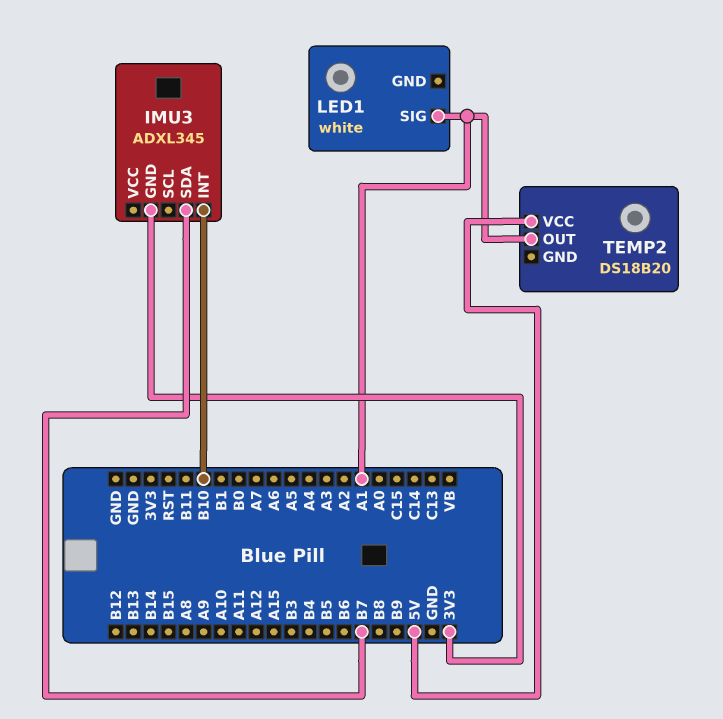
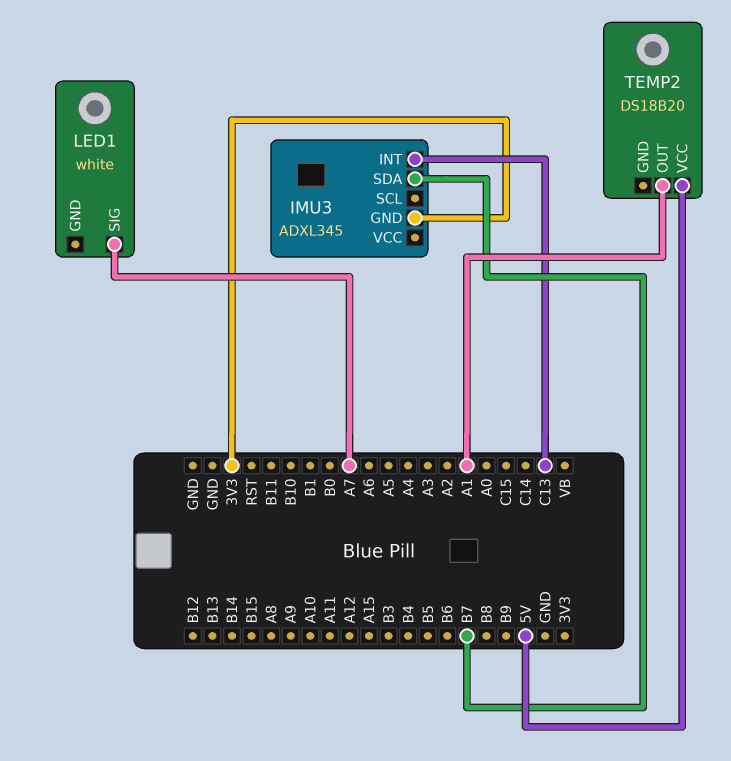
IMU3 pin INT: B10 -> C13
LED1 pin SIG: A1 -> A7

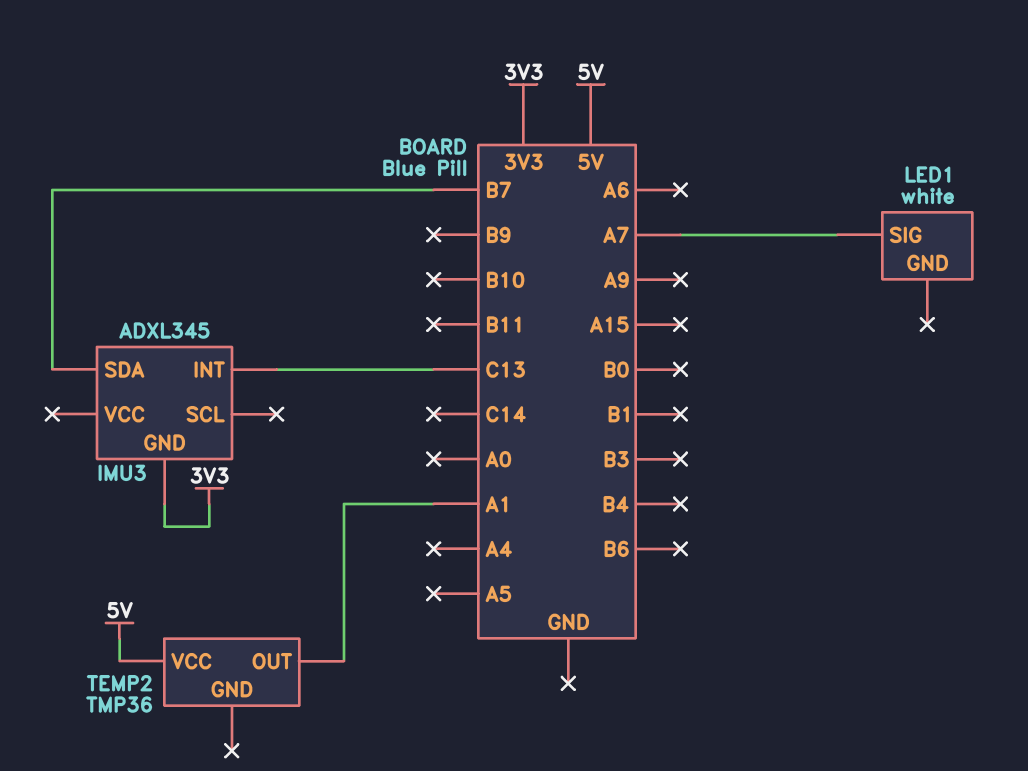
TEMP2: DS18B20 -> TMP36

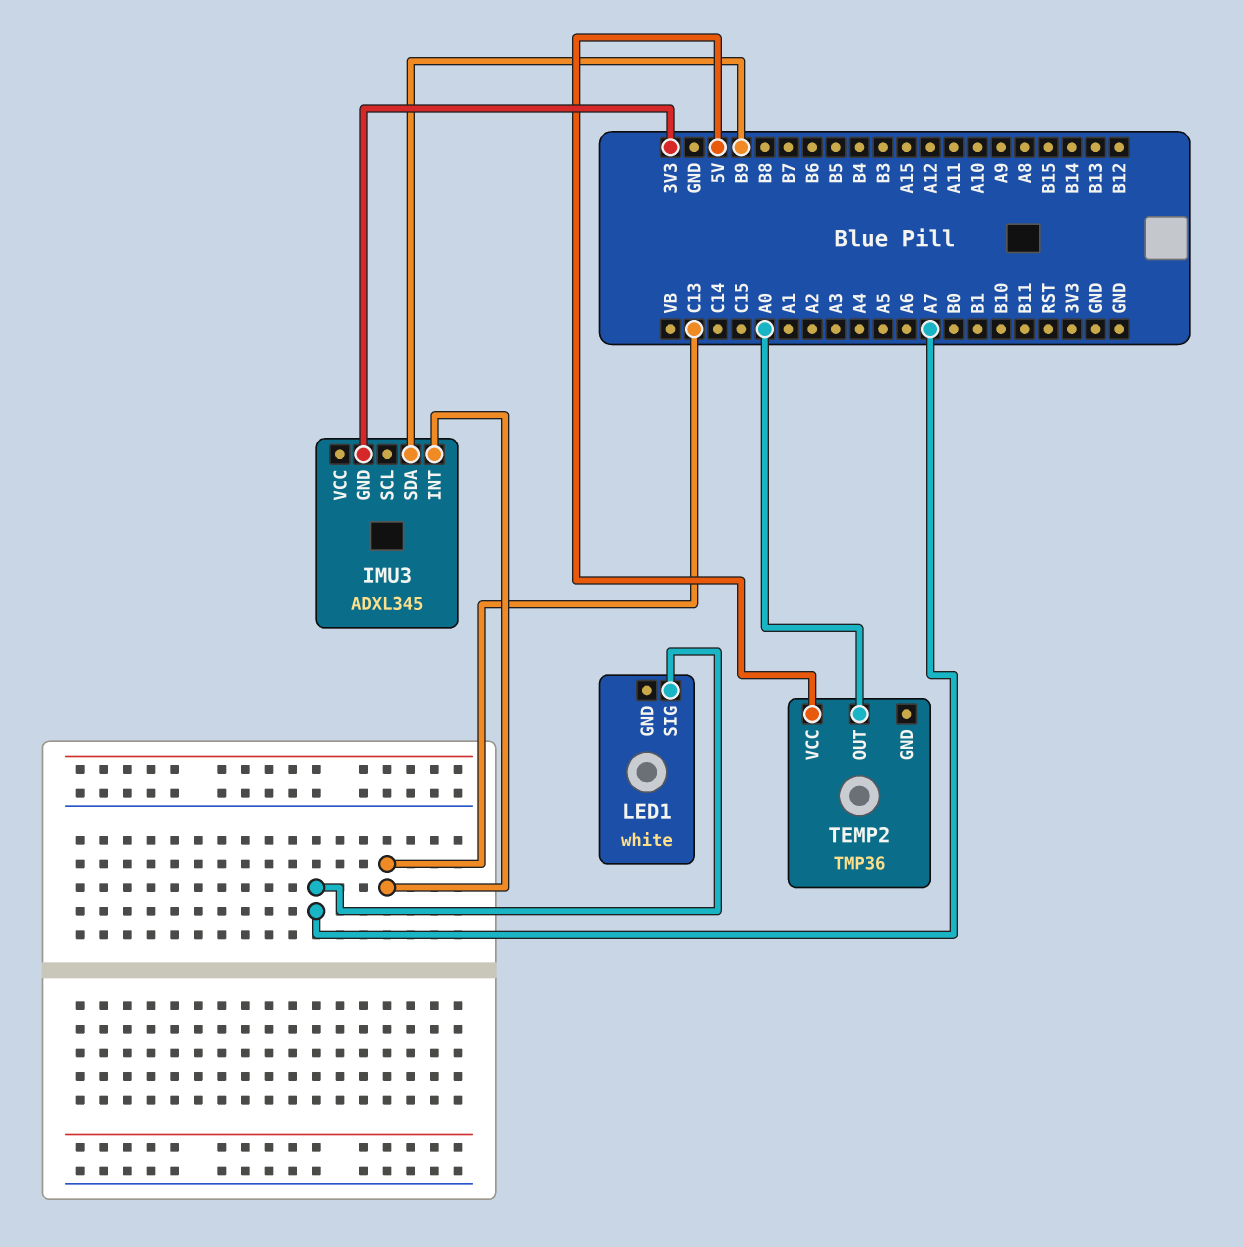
IMU3 pin SDA: B7 -> B9
TEMP2 pin OUT: A1 -> A0

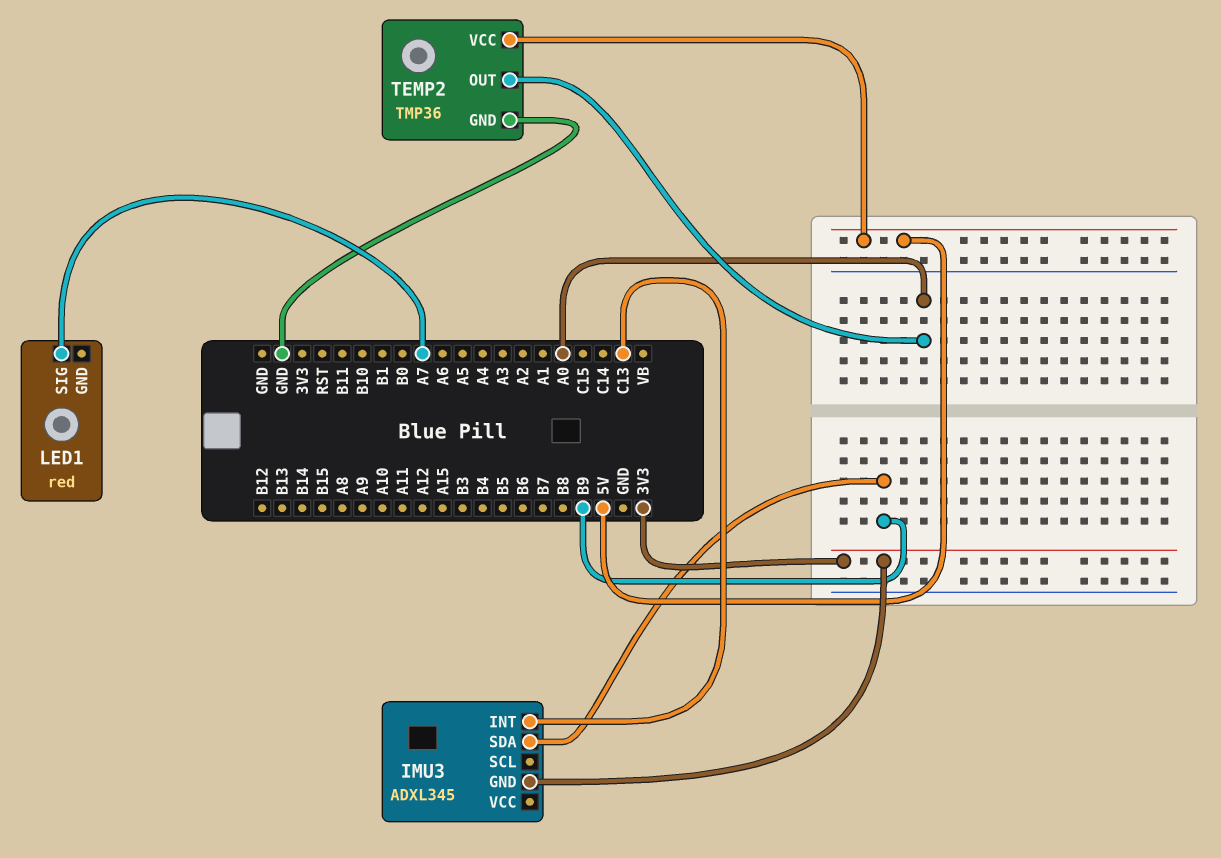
LED1: white -> red
TEMP2 pin GND: none -> GND

